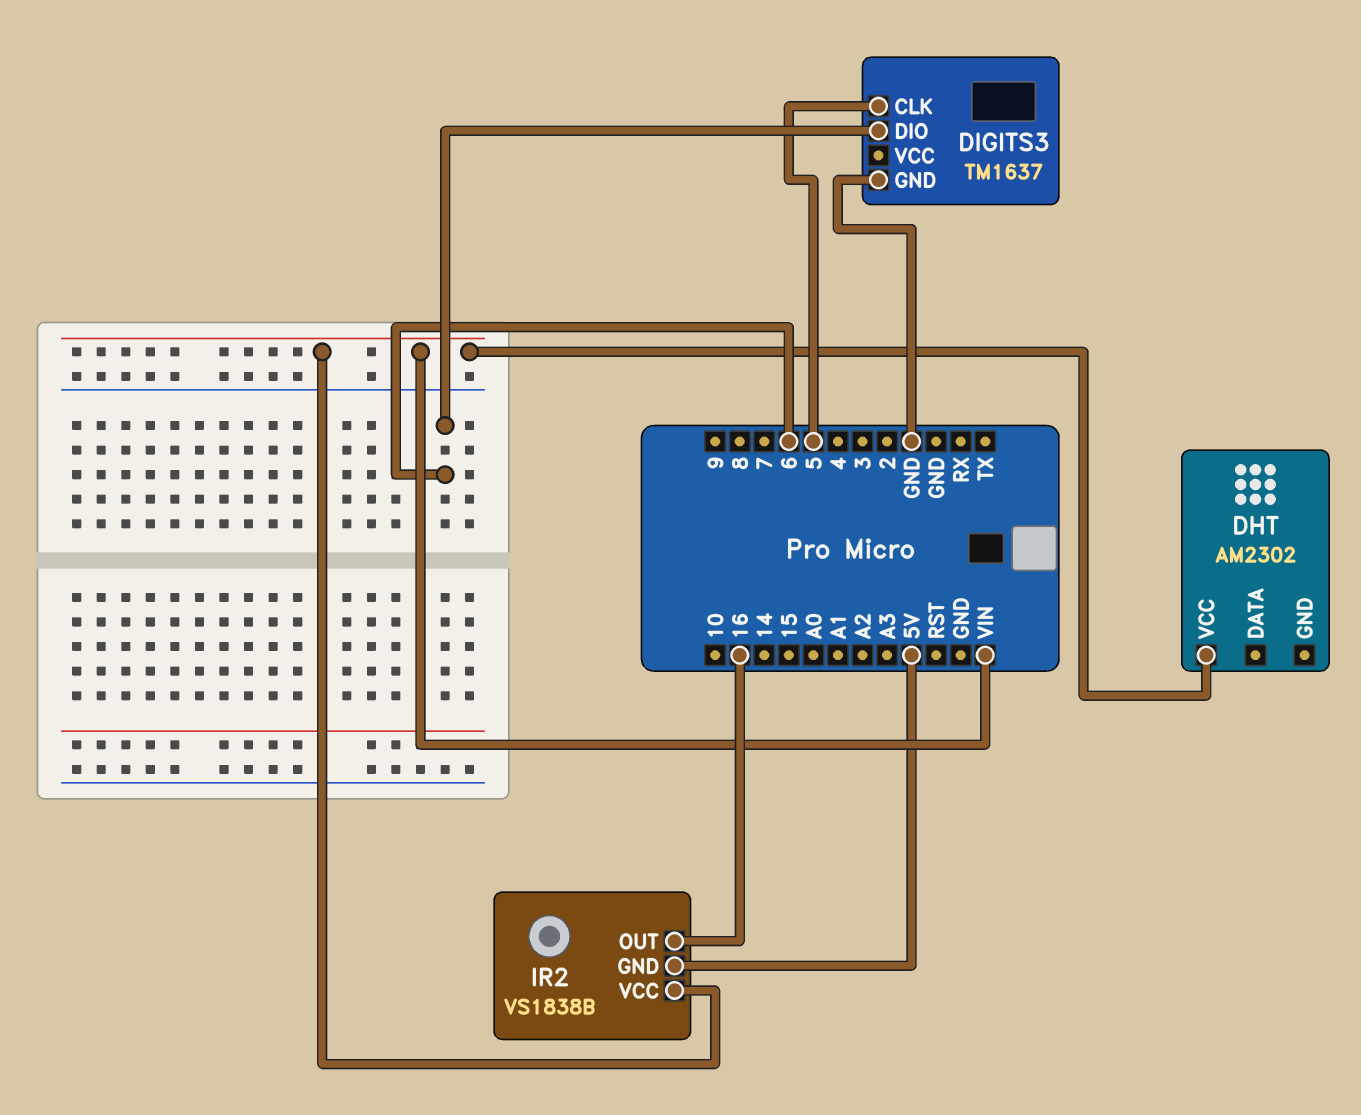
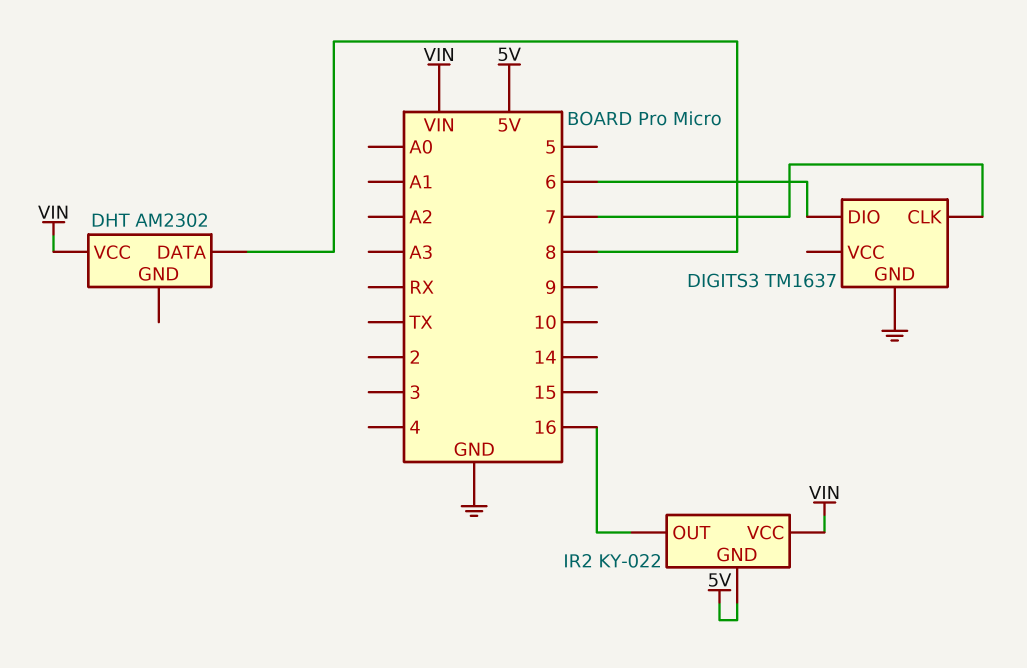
DHT pin DATA: none -> 8
DIGITS3 pin CLK: 5 -> 7
IR2: VS1838B -> KY-022

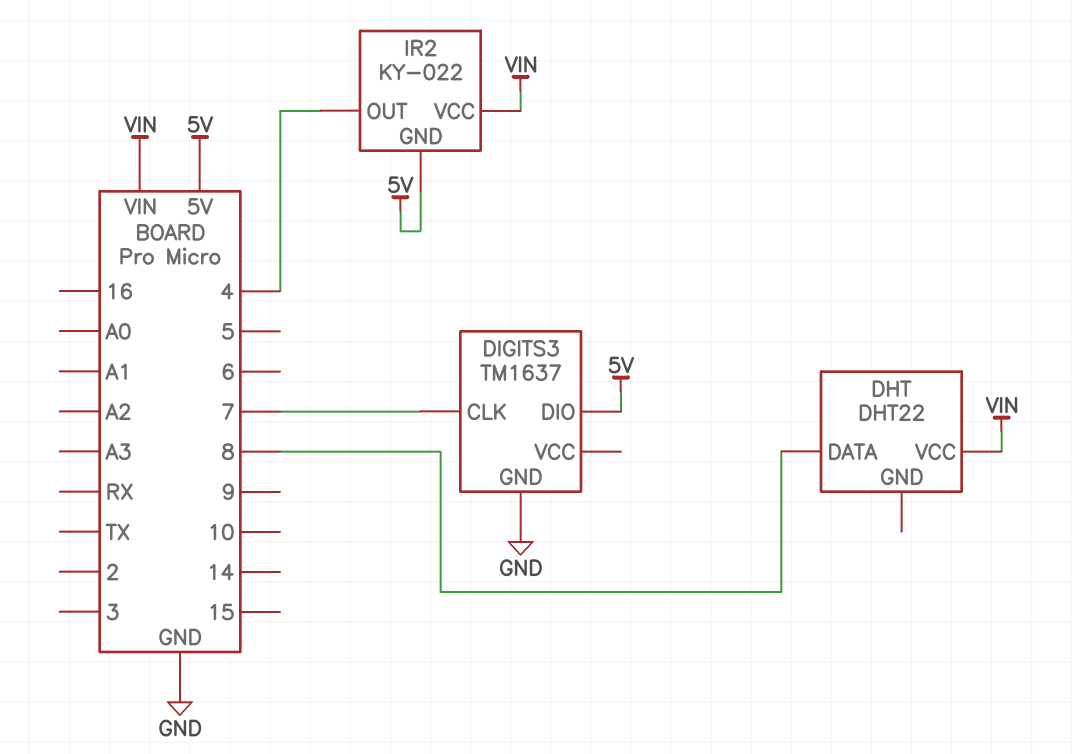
DHT: AM2302 -> DHT22
DIGITS3 pin DIO: 6 -> 5V
IR2 pin OUT: 16 -> 4

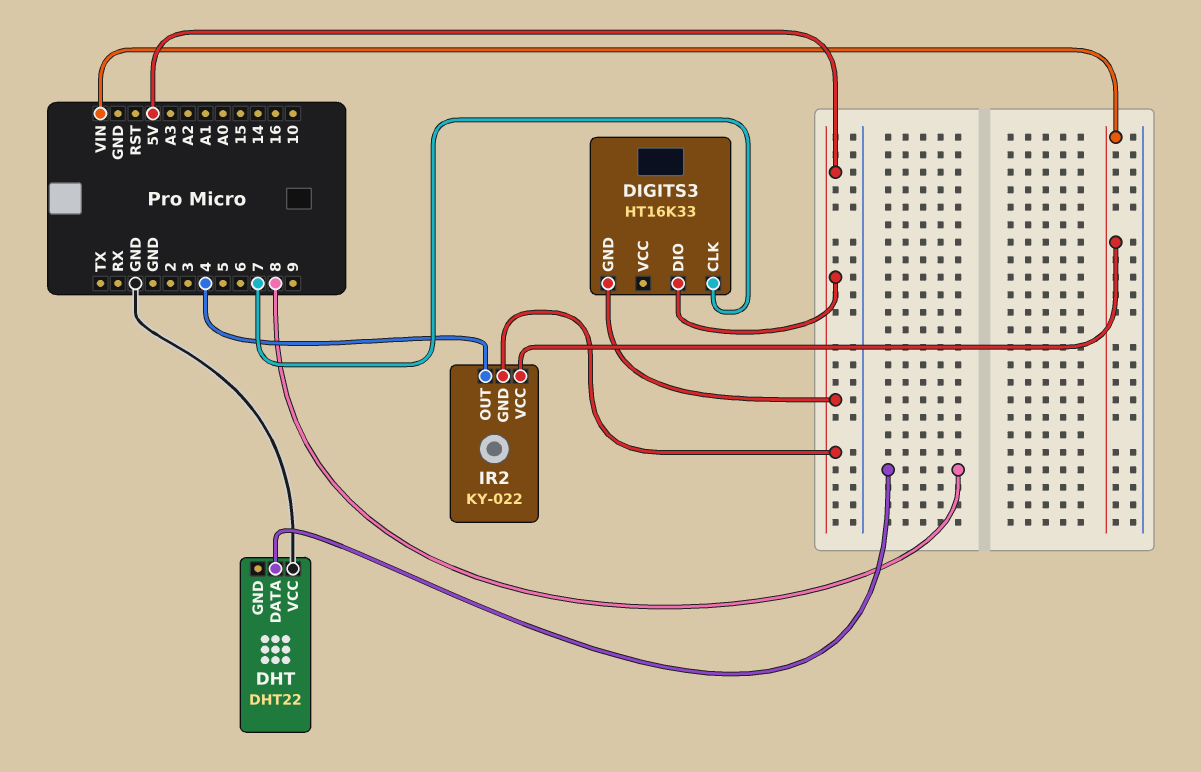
DHT pin VCC: VIN -> GND
DIGITS3: TM1637 -> HT16K33
DIGITS3 pin GND: GND -> 5V

